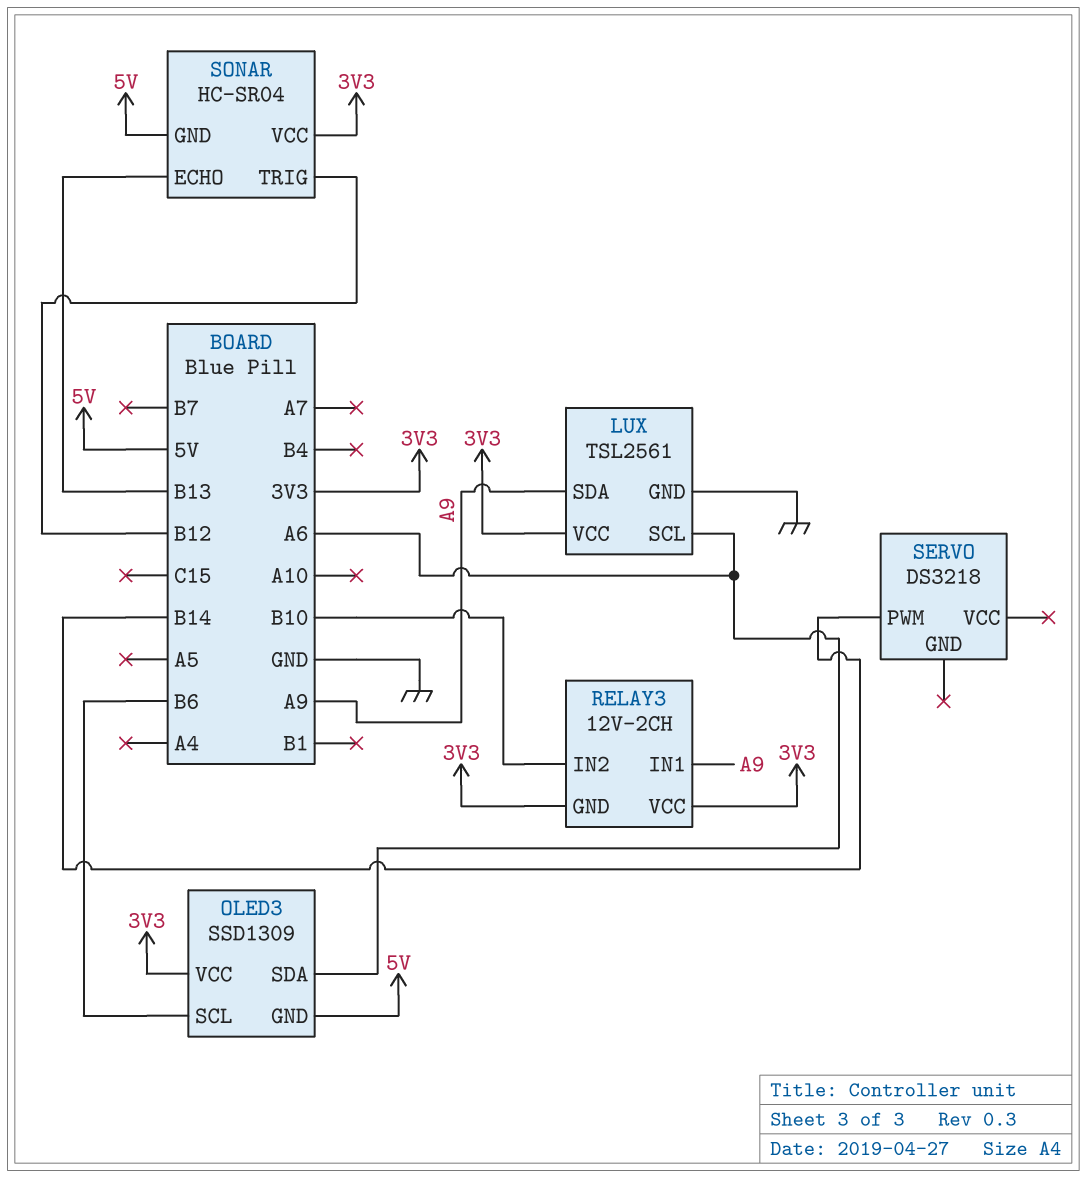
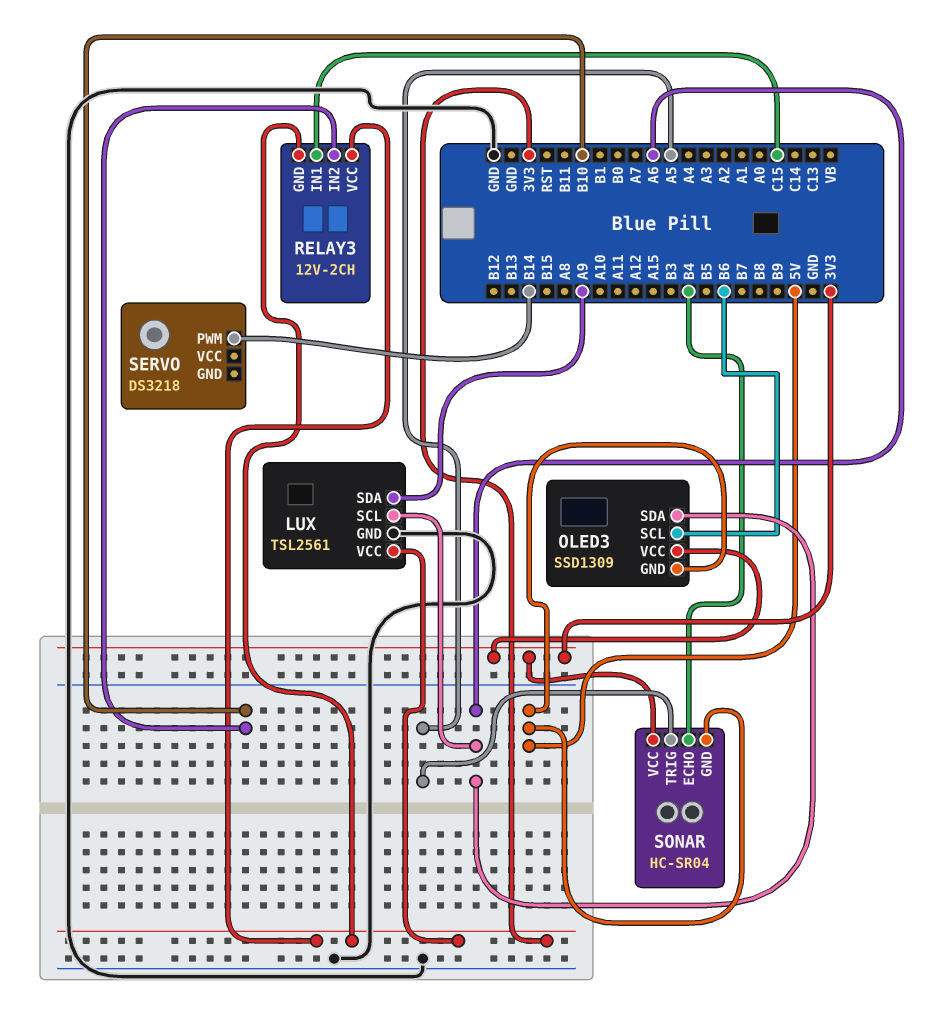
RELAY3 pin IN1: A9 -> C15
SONAR pin ECHO: B13 -> B4
SONAR pin TRIG: B12 -> A5

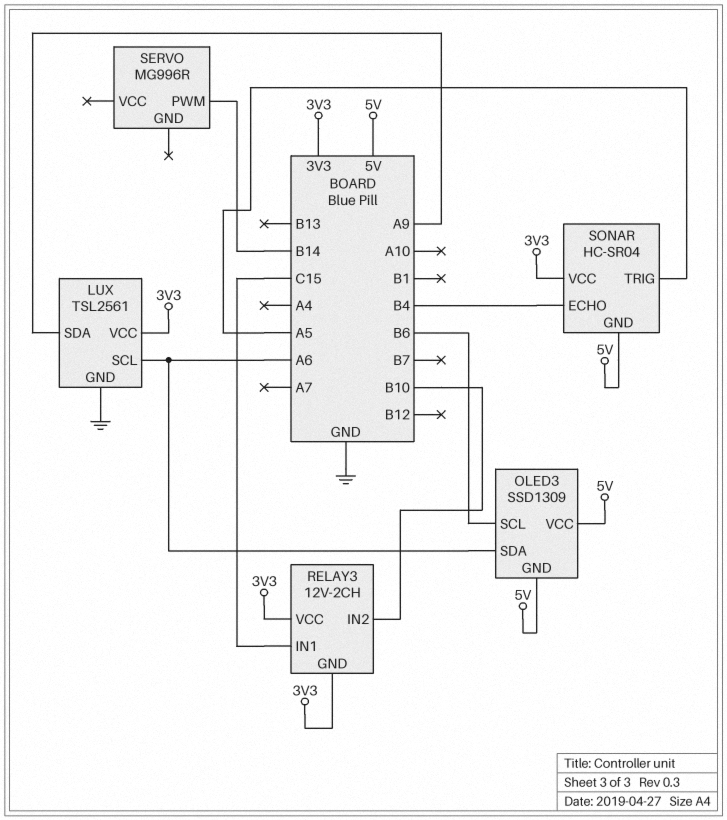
OLED3 pin VCC: 3V3 -> 5V
SERVO: DS3218 -> MG996R

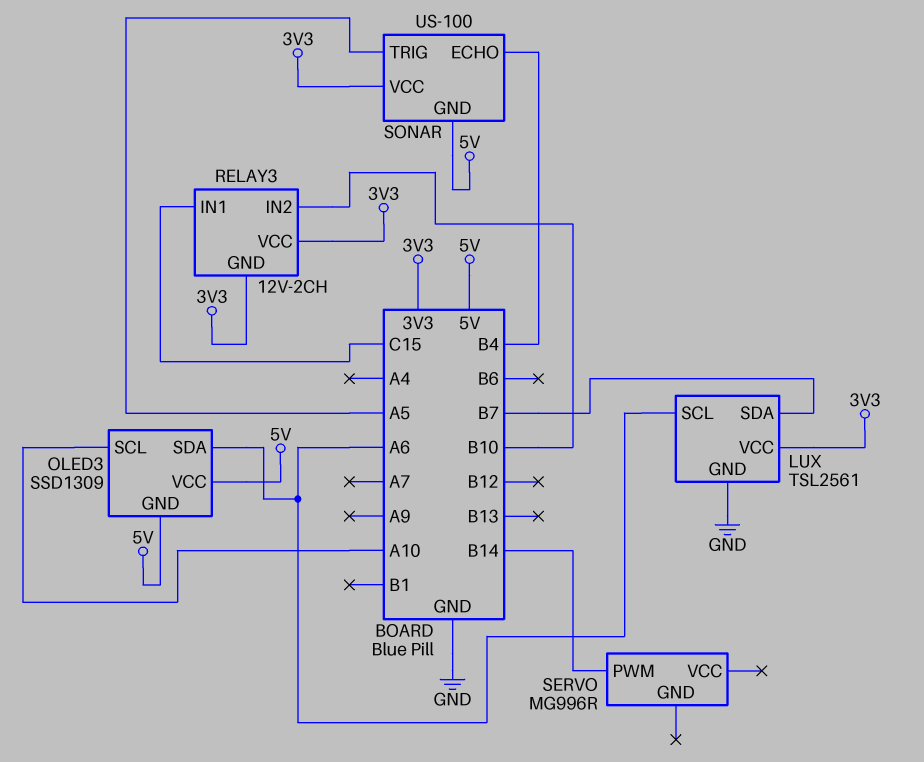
LUX pin SDA: A9 -> B7
OLED3 pin SCL: B6 -> A10
SONAR: HC-SR04 -> US-100

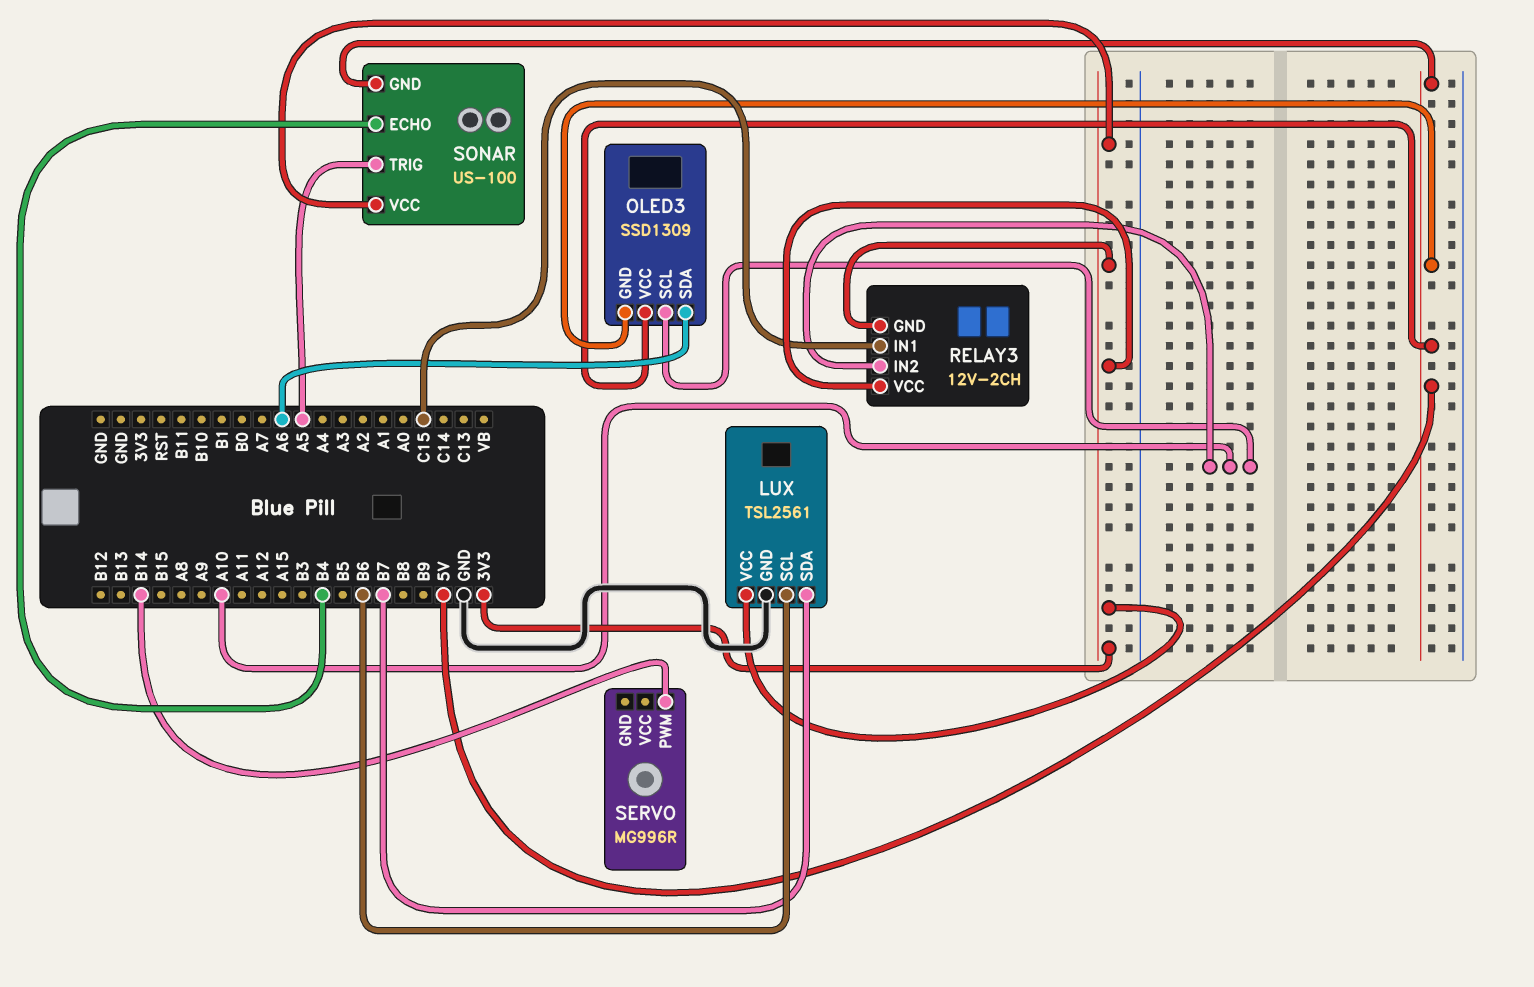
LUX pin SCL: A6 -> B6
RELAY3 pin IN2: B10 -> A10

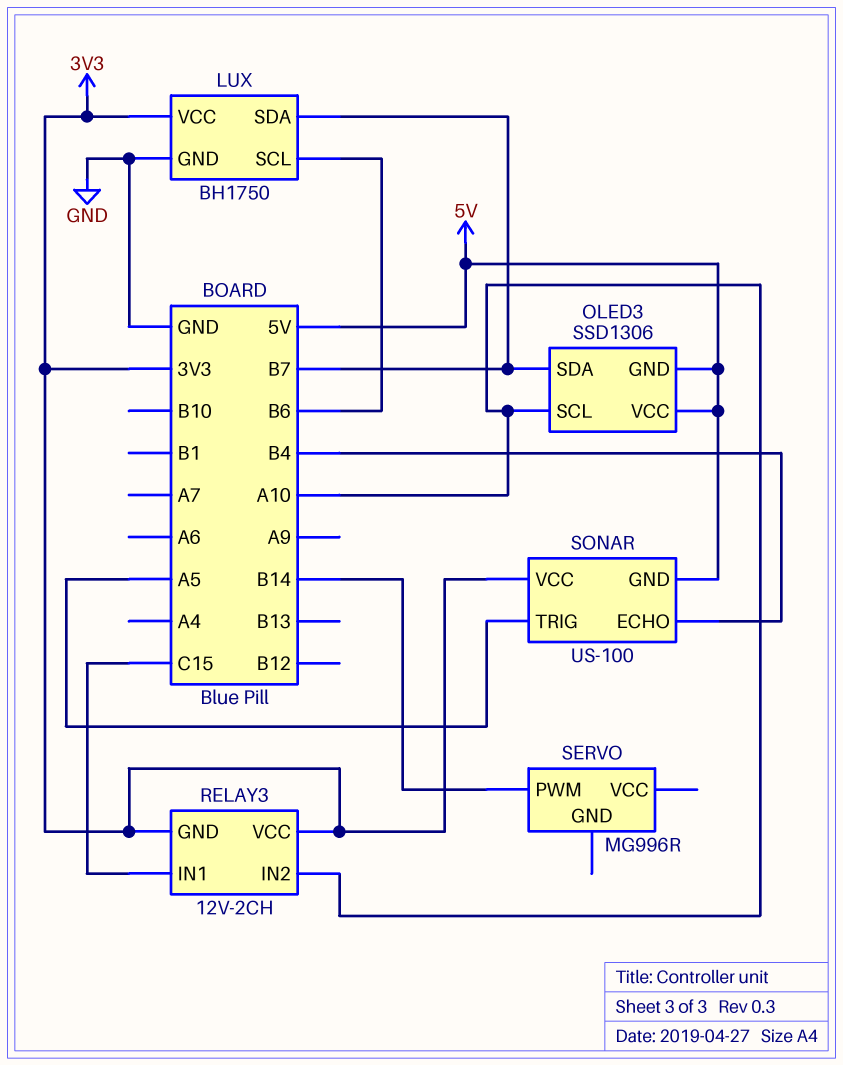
LUX: TSL2561 -> BH1750
OLED3: SSD1309 -> SSD1306
OLED3 pin SDA: A6 -> B7

